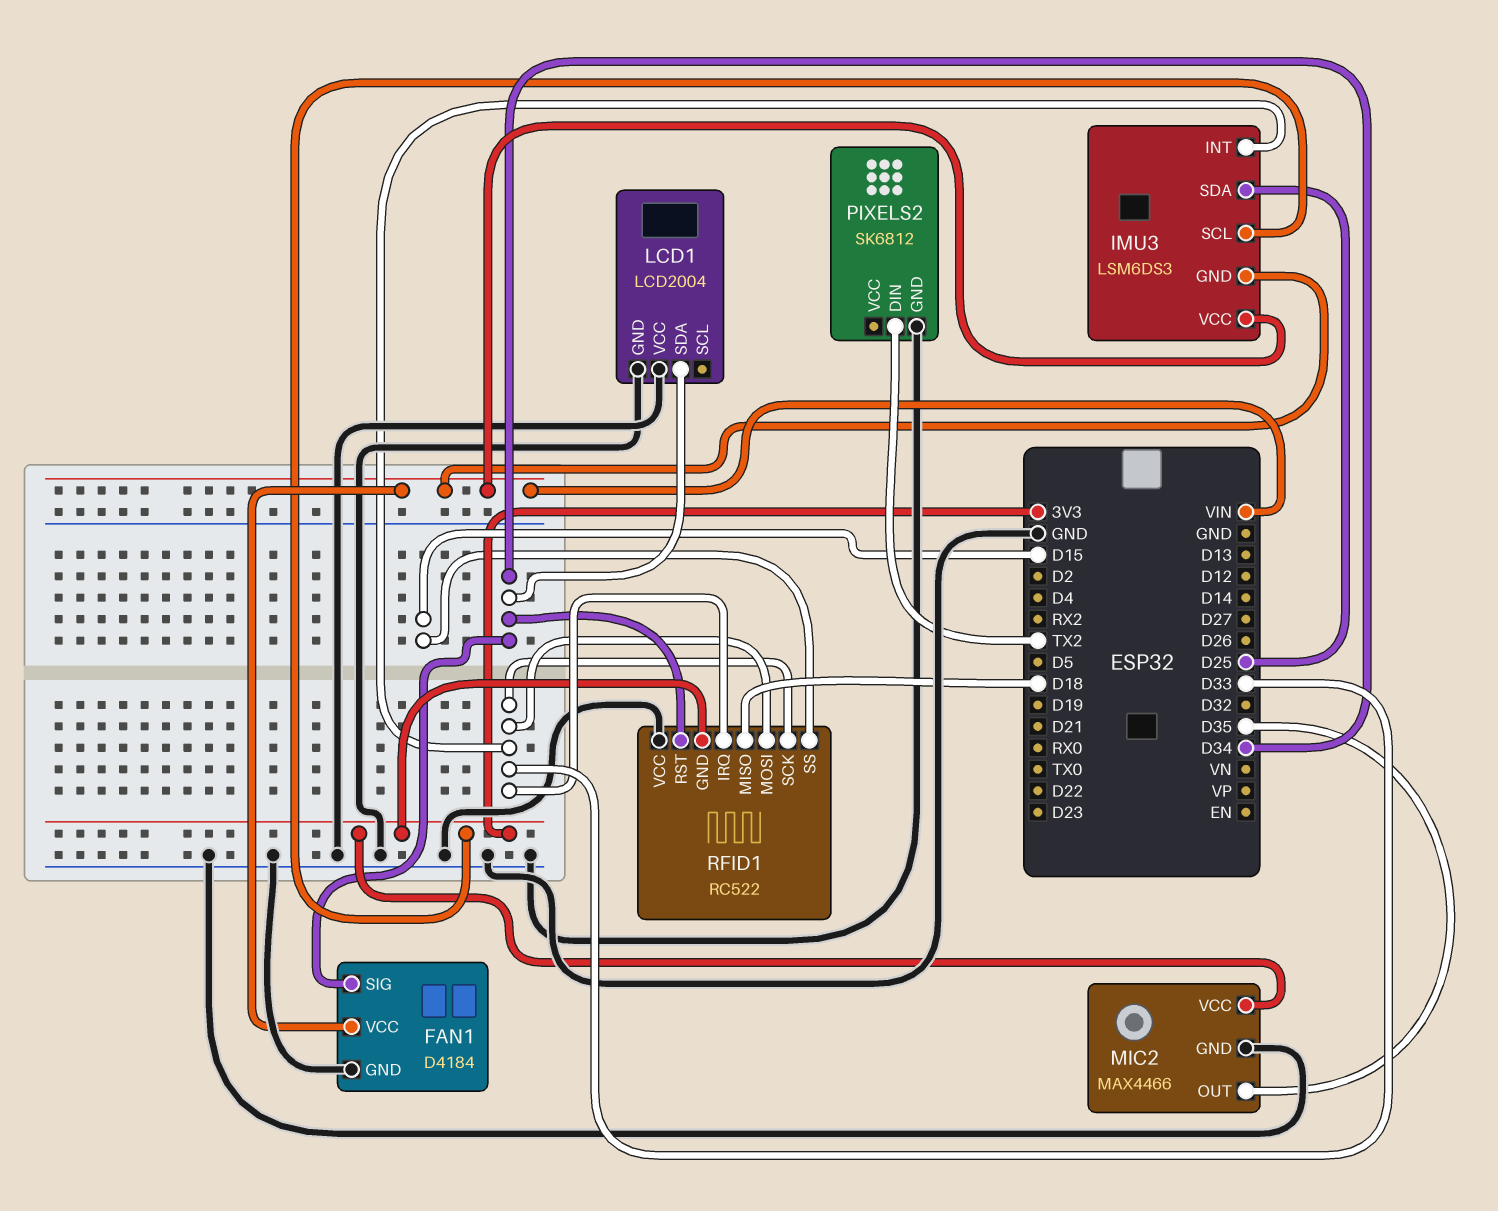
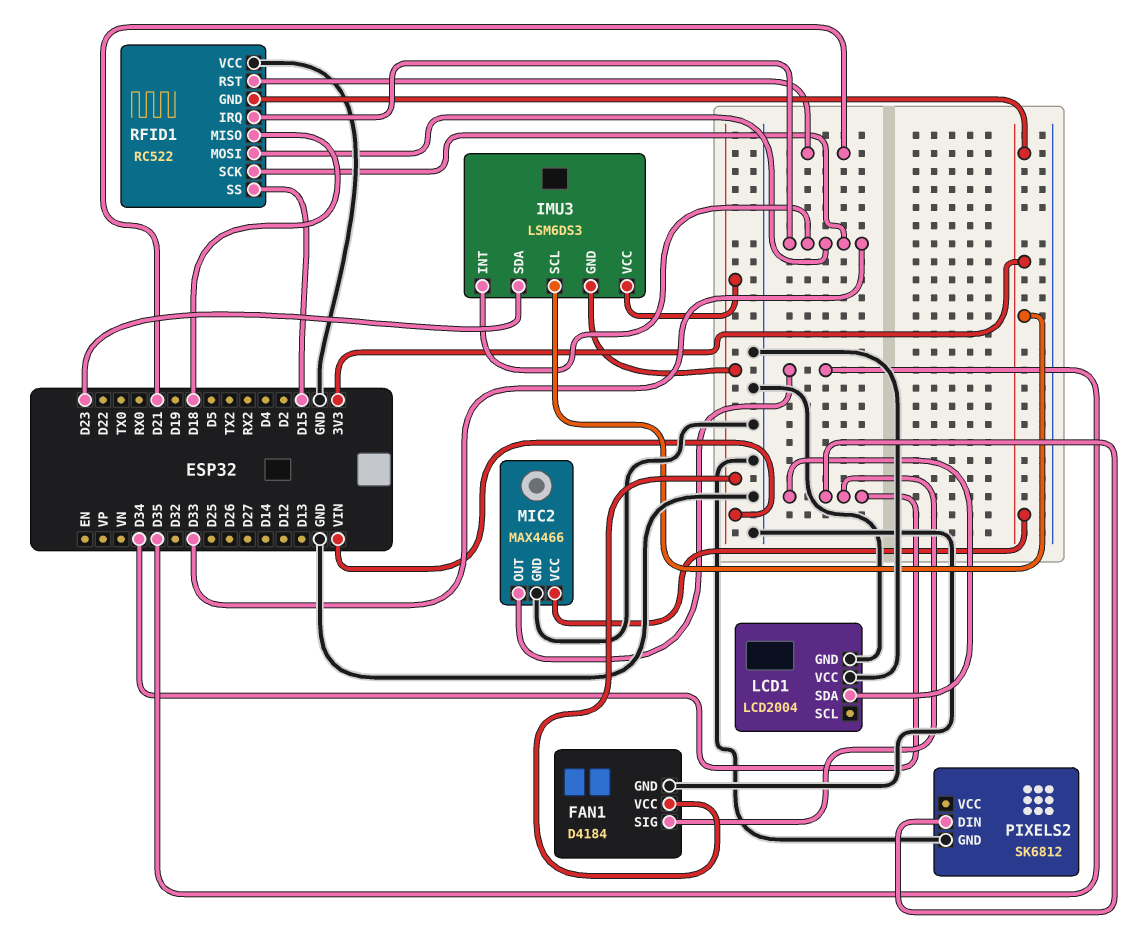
IMU3 pin SDA: D25 -> D23
PIXELS2 pin DIN: TX2 -> D34
RFID1 pin RST: D34 -> D21

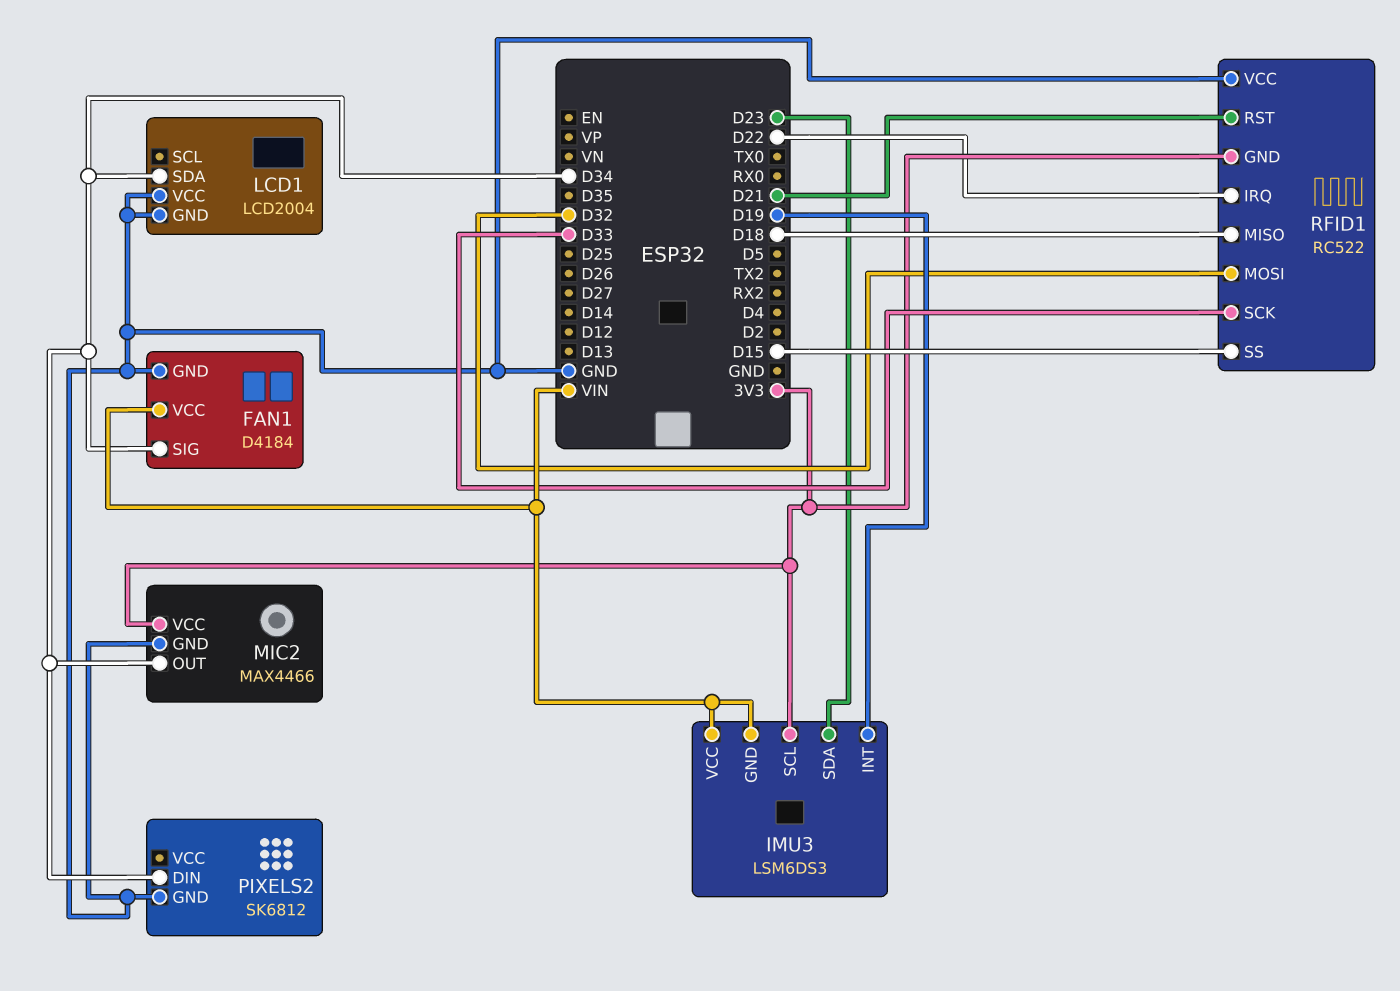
IMU3 pin INT: D33 -> D19
MIC2 pin OUT: D35 -> D34
RFID1 pin IRQ: D33 -> D22
RFID1 pin MOSI: D33 -> D32

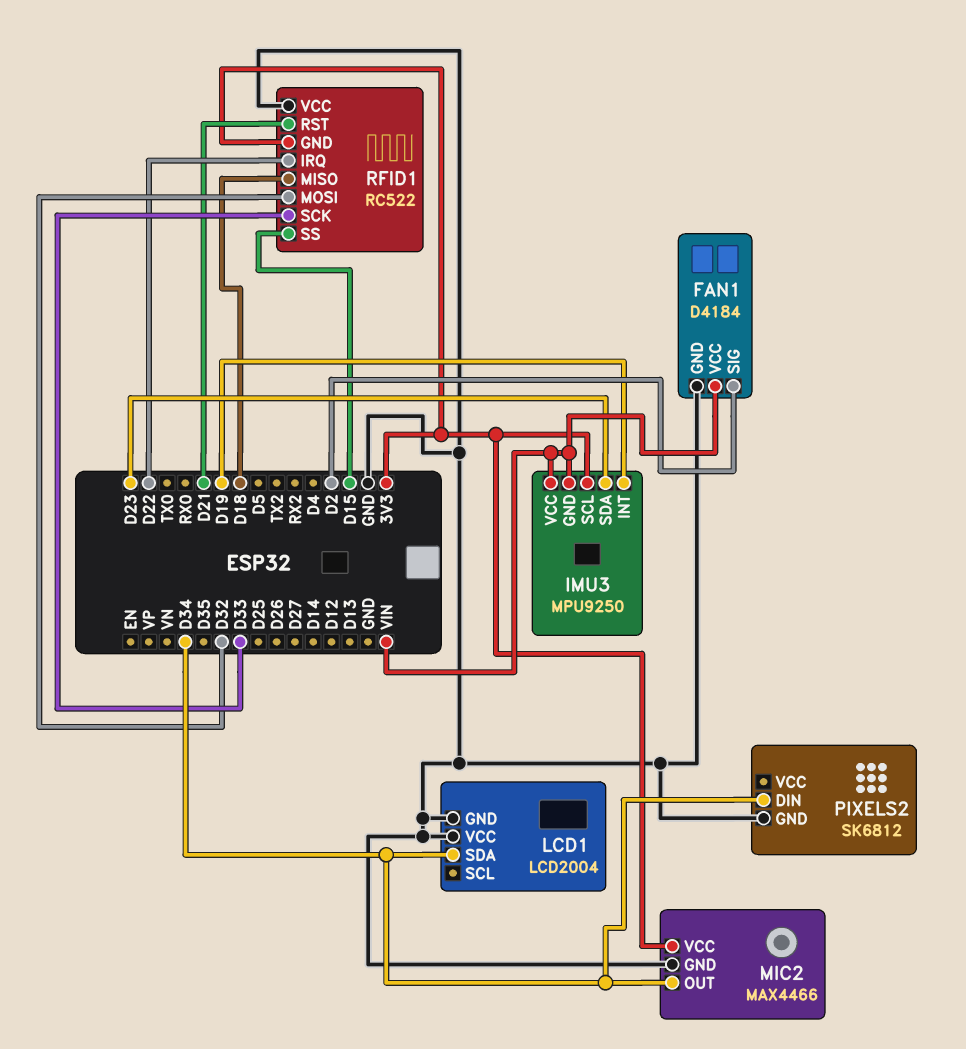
FAN1 pin SIG: D34 -> D2
IMU3: LSM6DS3 -> MPU9250

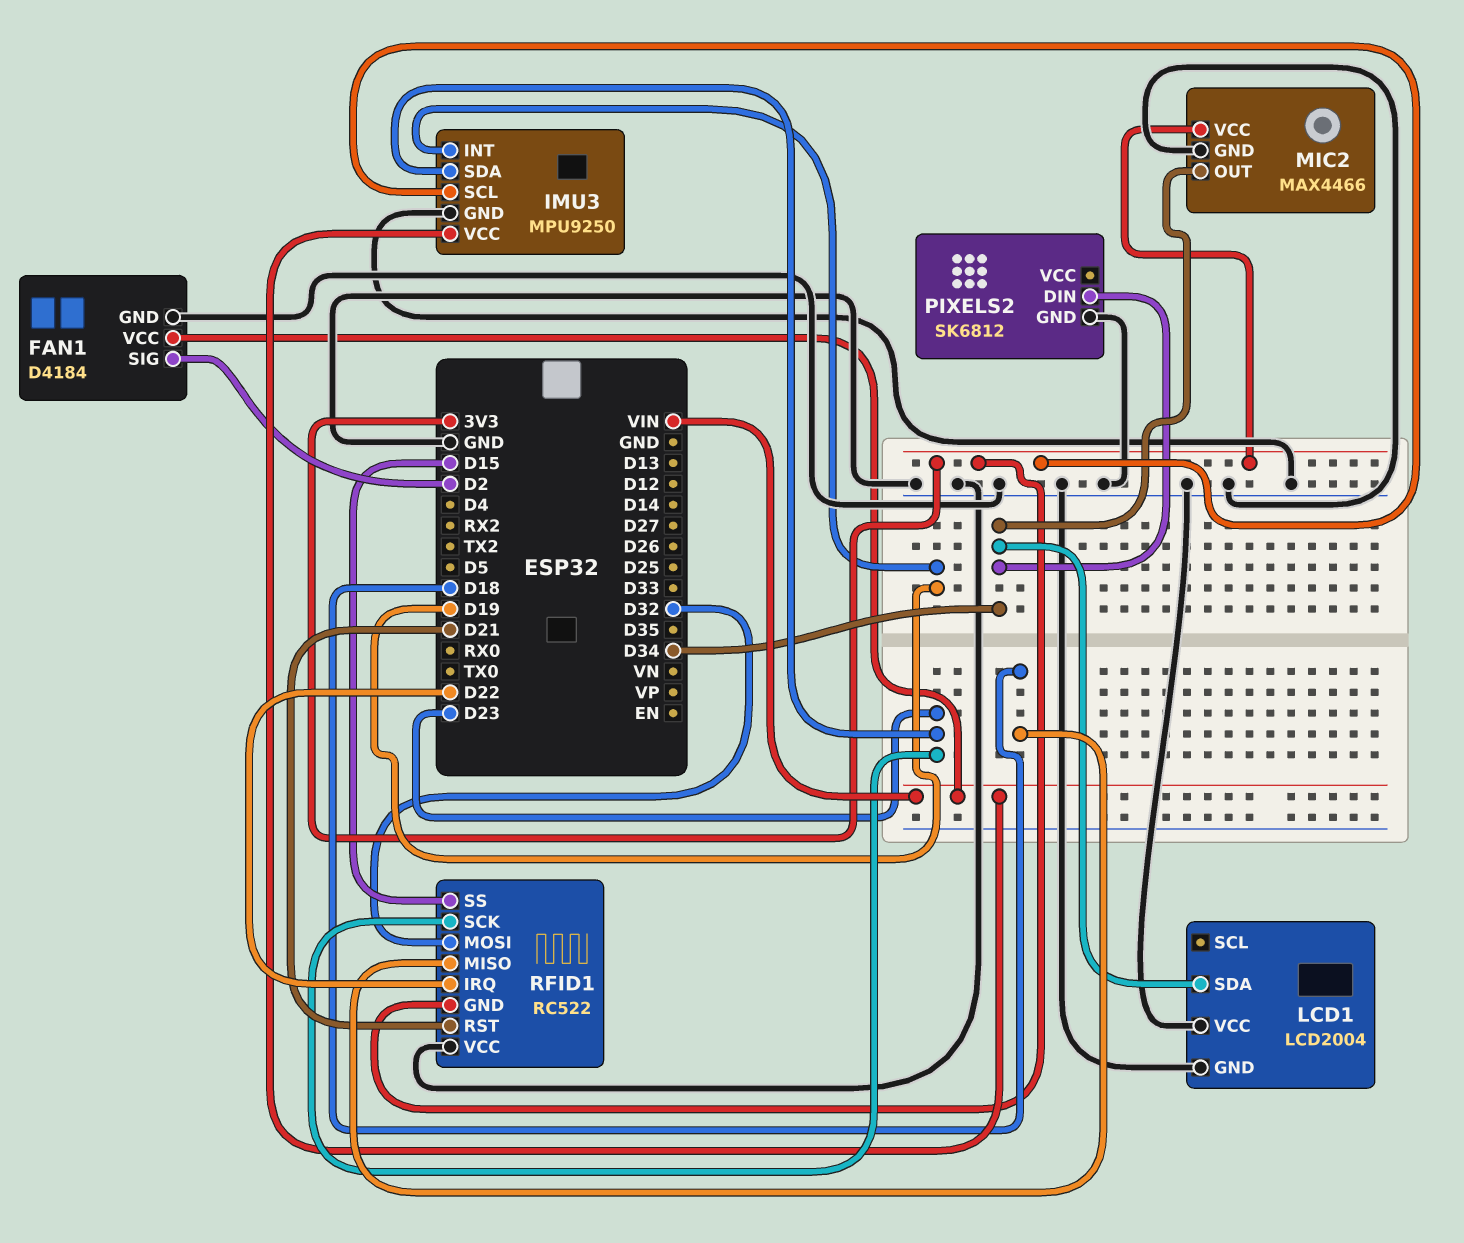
IMU3 pin GND: VIN -> GND
RFID1 pin SCK: D33 -> D23

